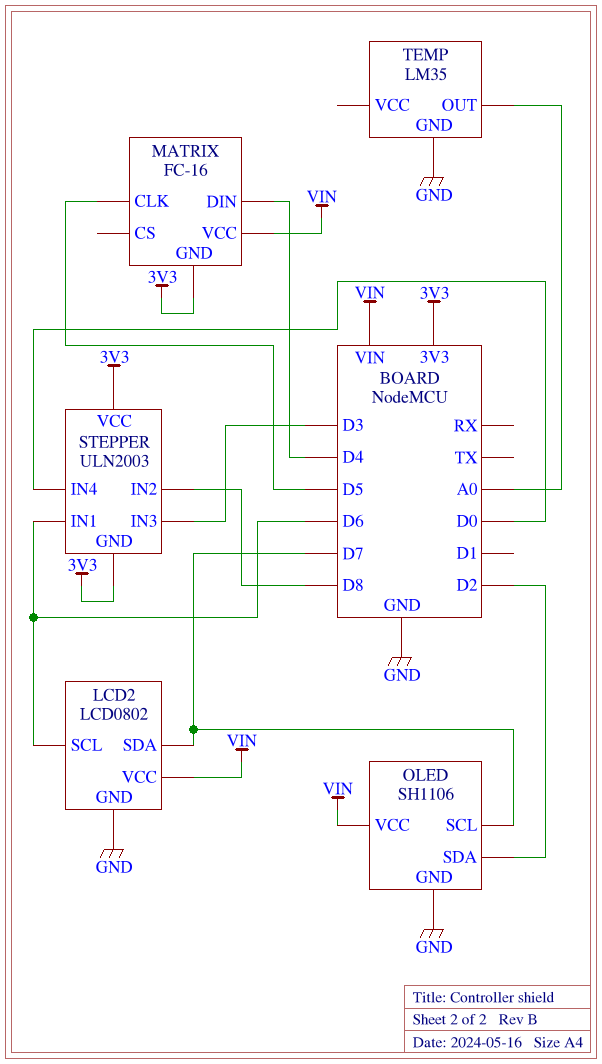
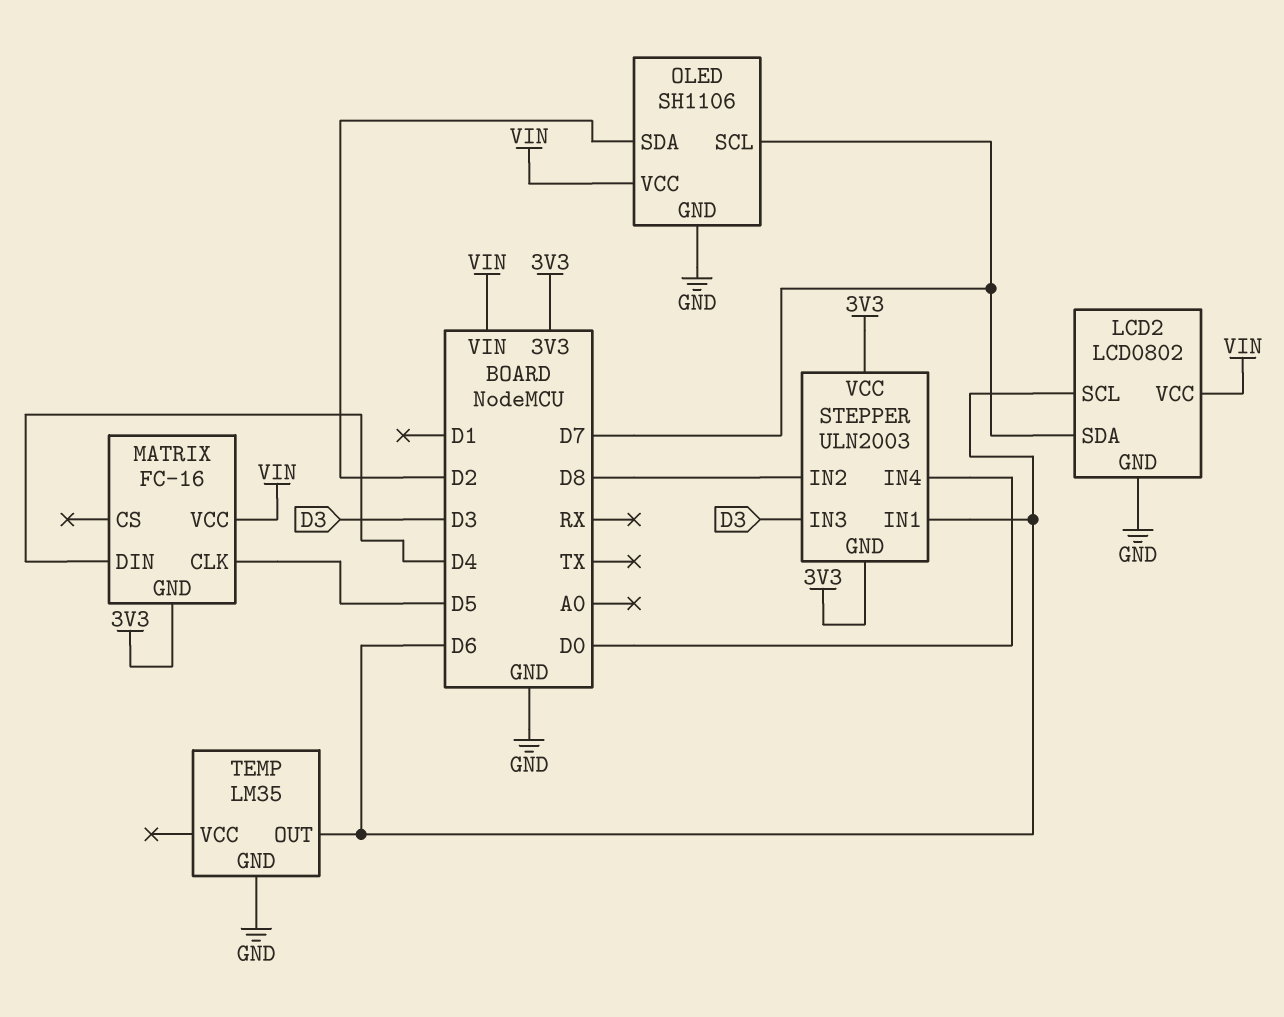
TEMP pin OUT: A0 -> D6

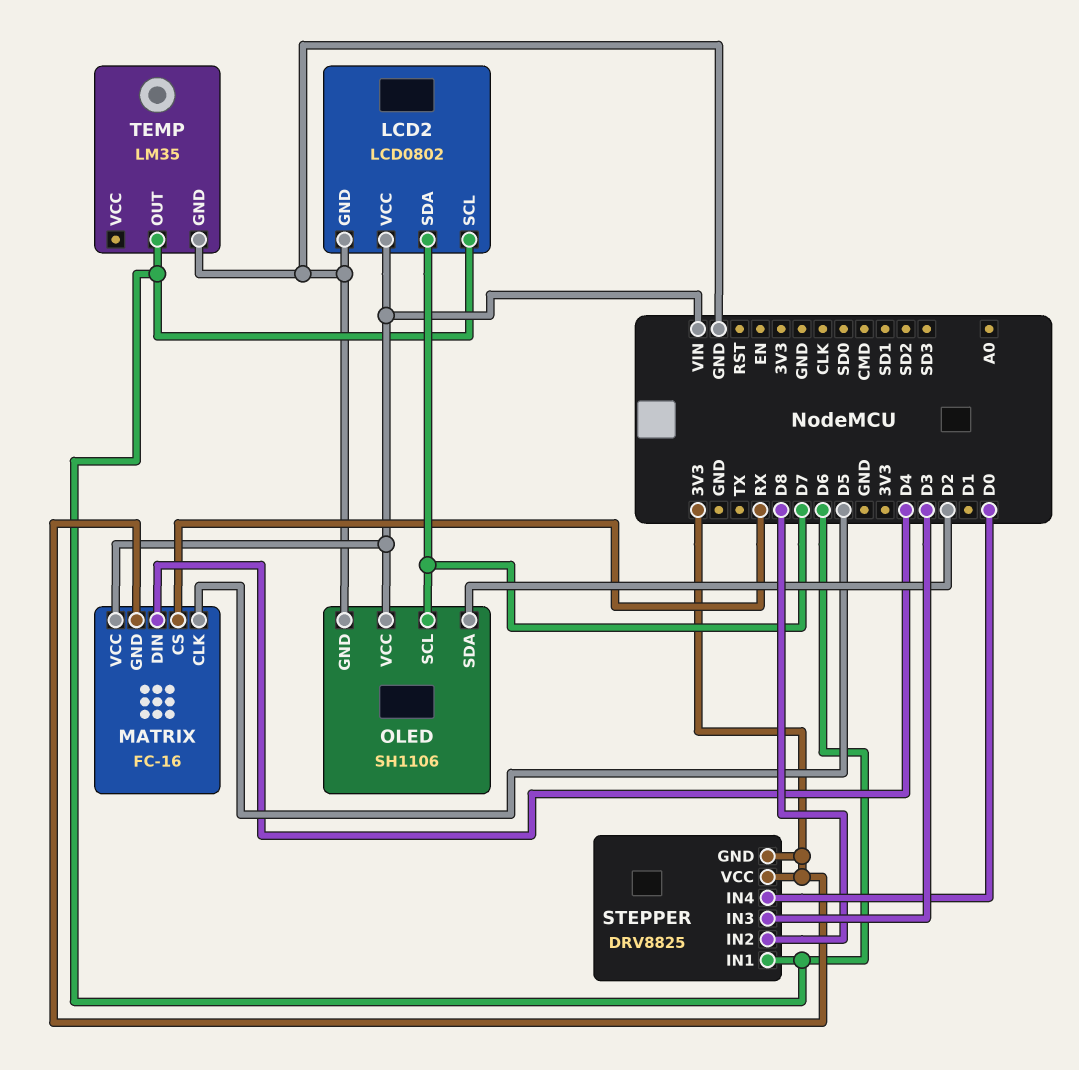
MATRIX pin CS: none -> RX
STEPPER: ULN2003 -> DRV8825

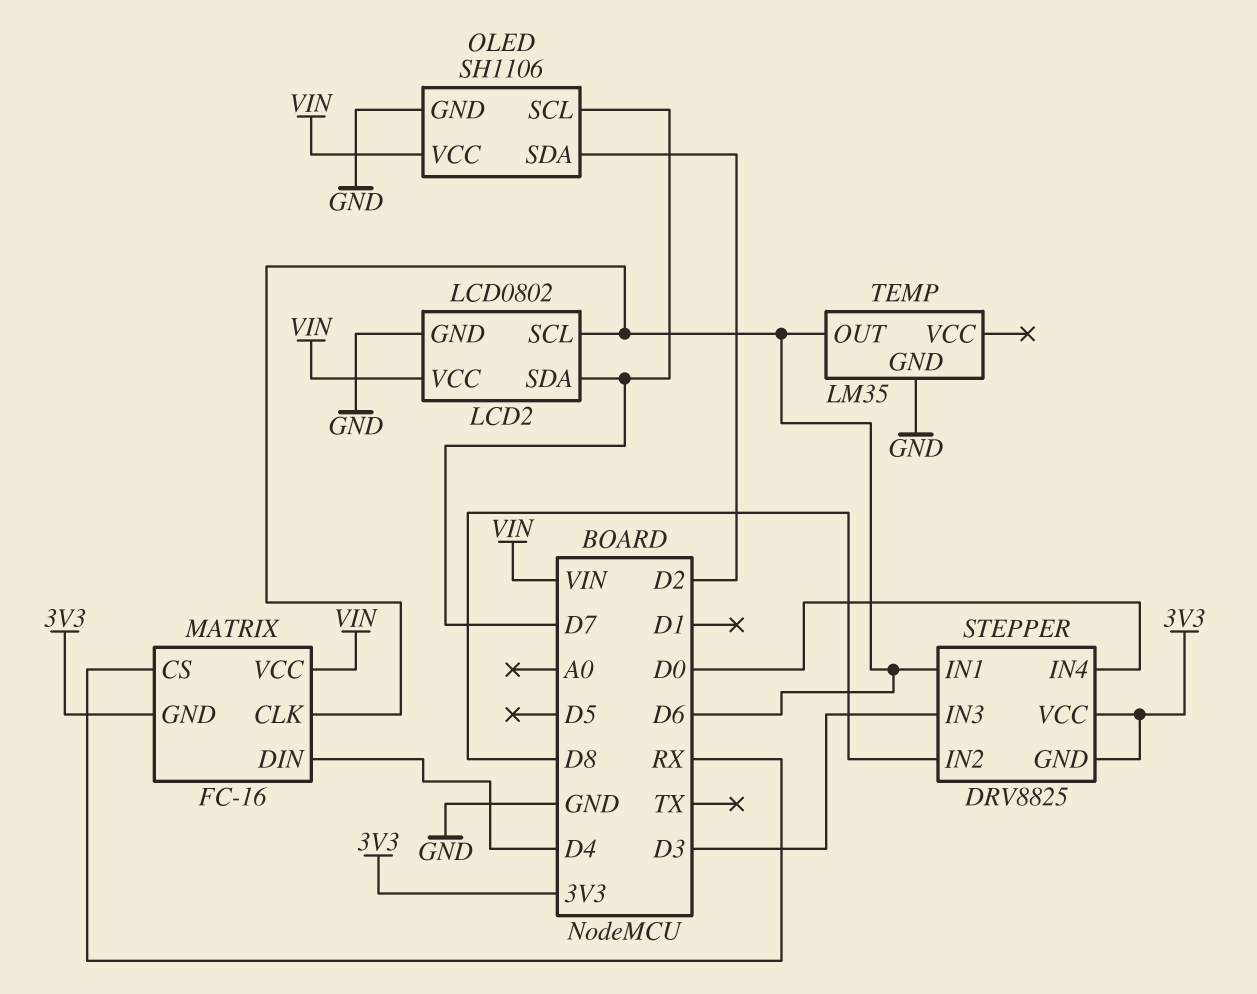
MATRIX pin CLK: D5 -> D6

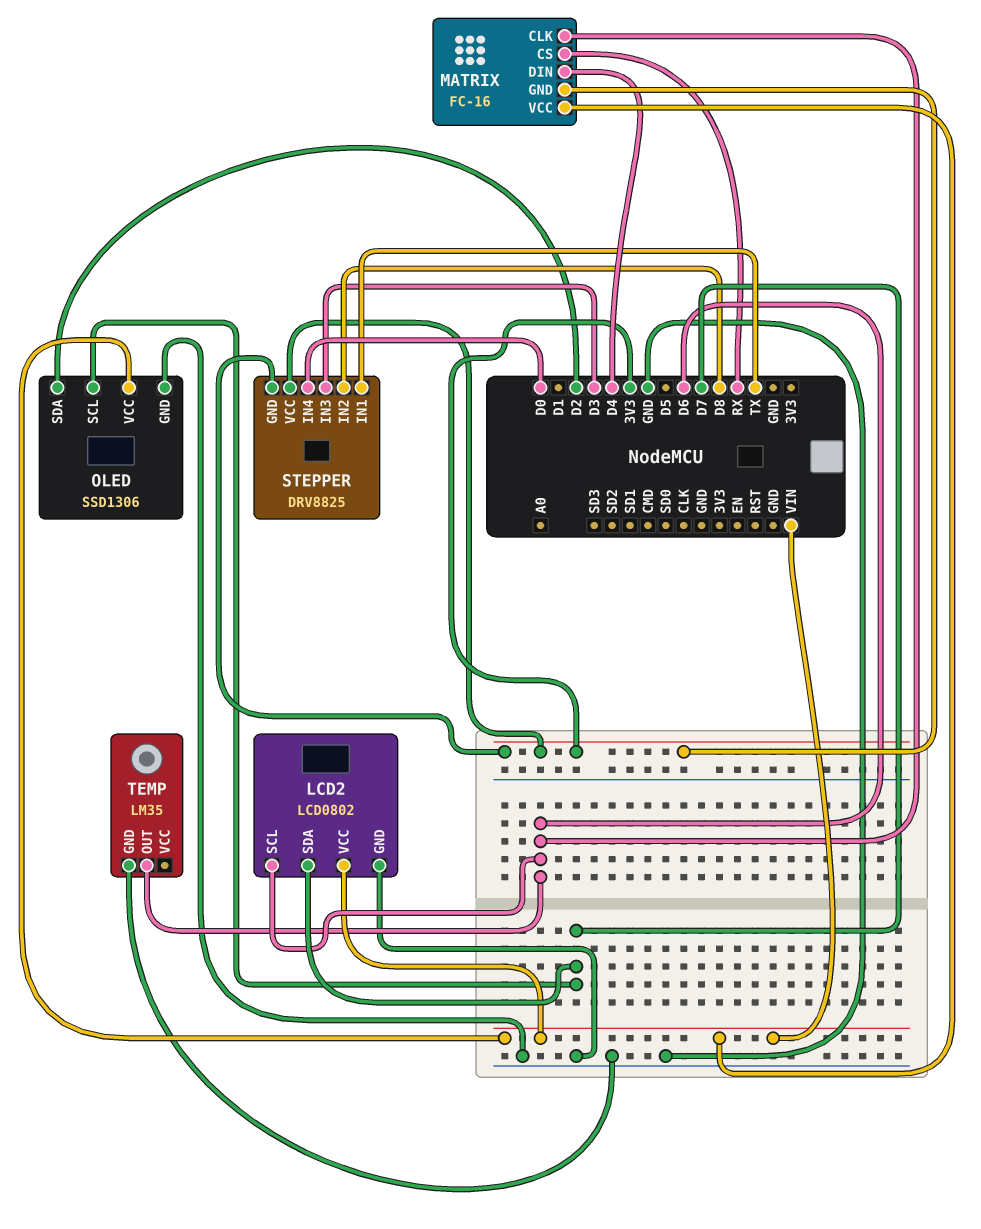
OLED: SH1106 -> SSD1306
STEPPER pin IN1: D6 -> TX

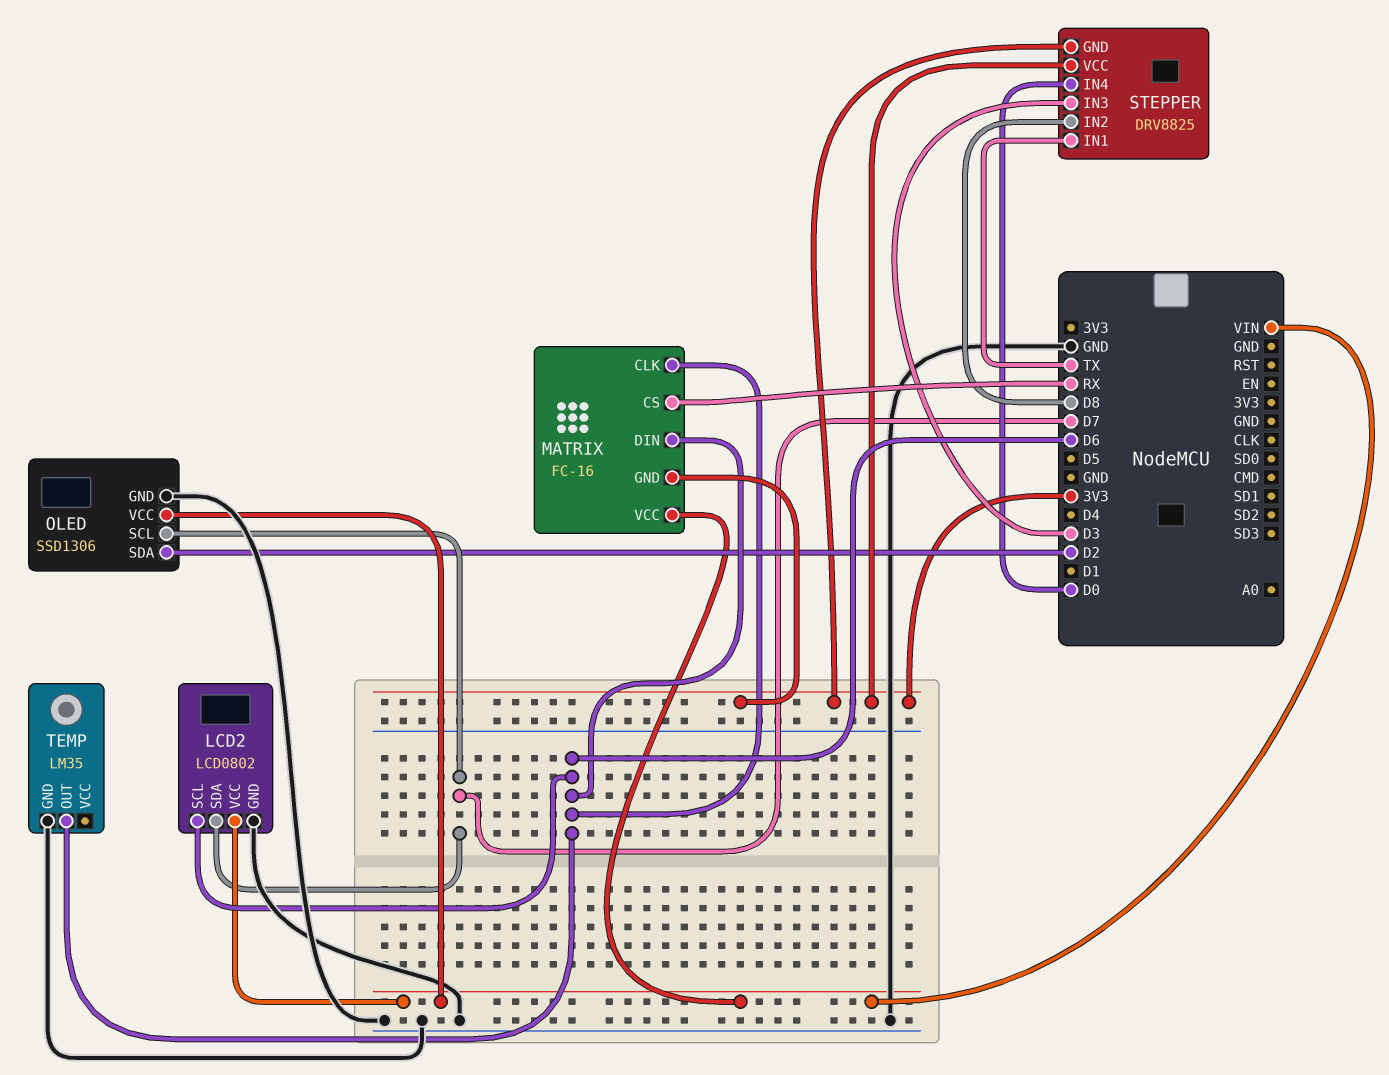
MATRIX pin DIN: D4 -> D6

